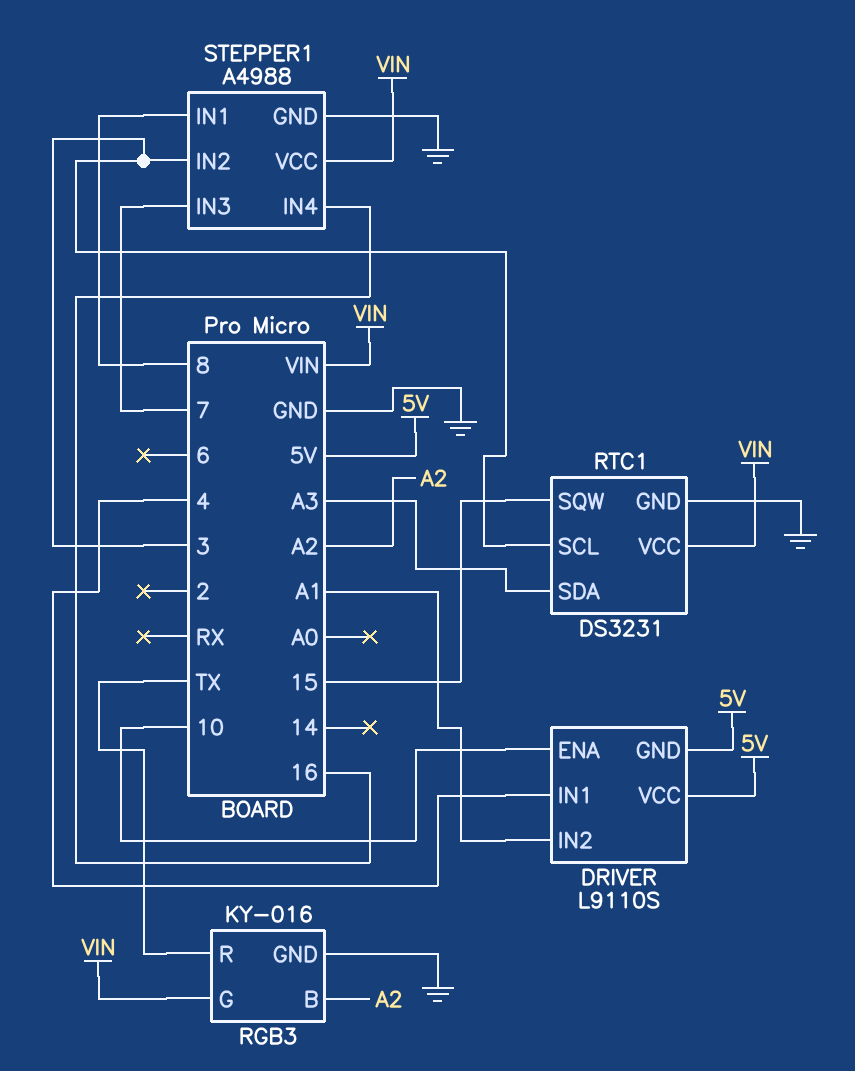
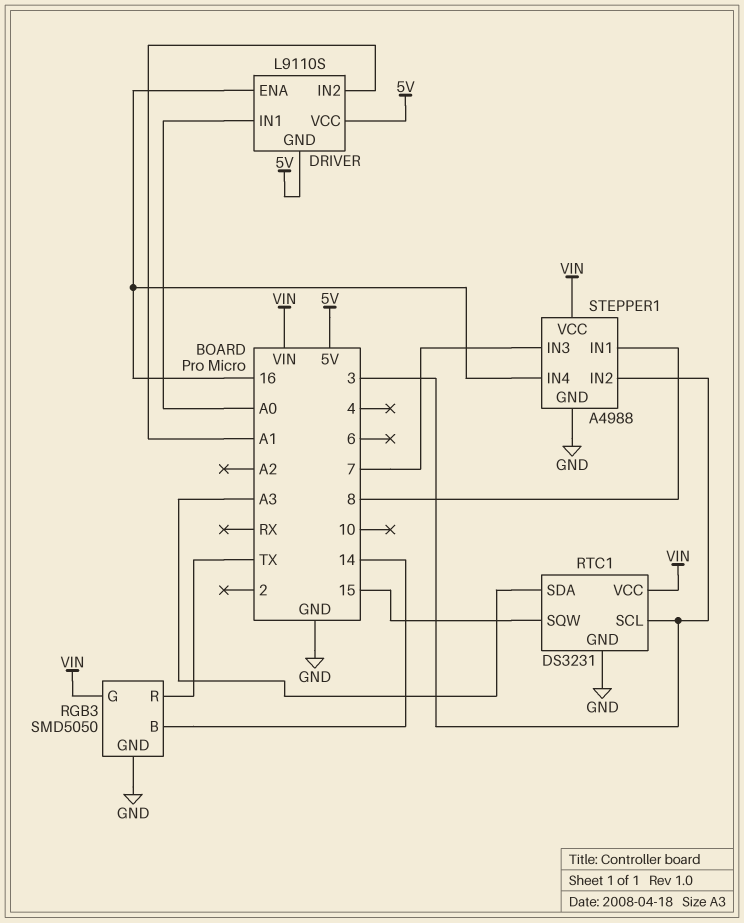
DRIVER pin ENA: 10 -> 16
DRIVER pin IN1: 4 -> A0
RGB3: KY-016 -> SMD5050
RGB3 pin B: A2 -> 14

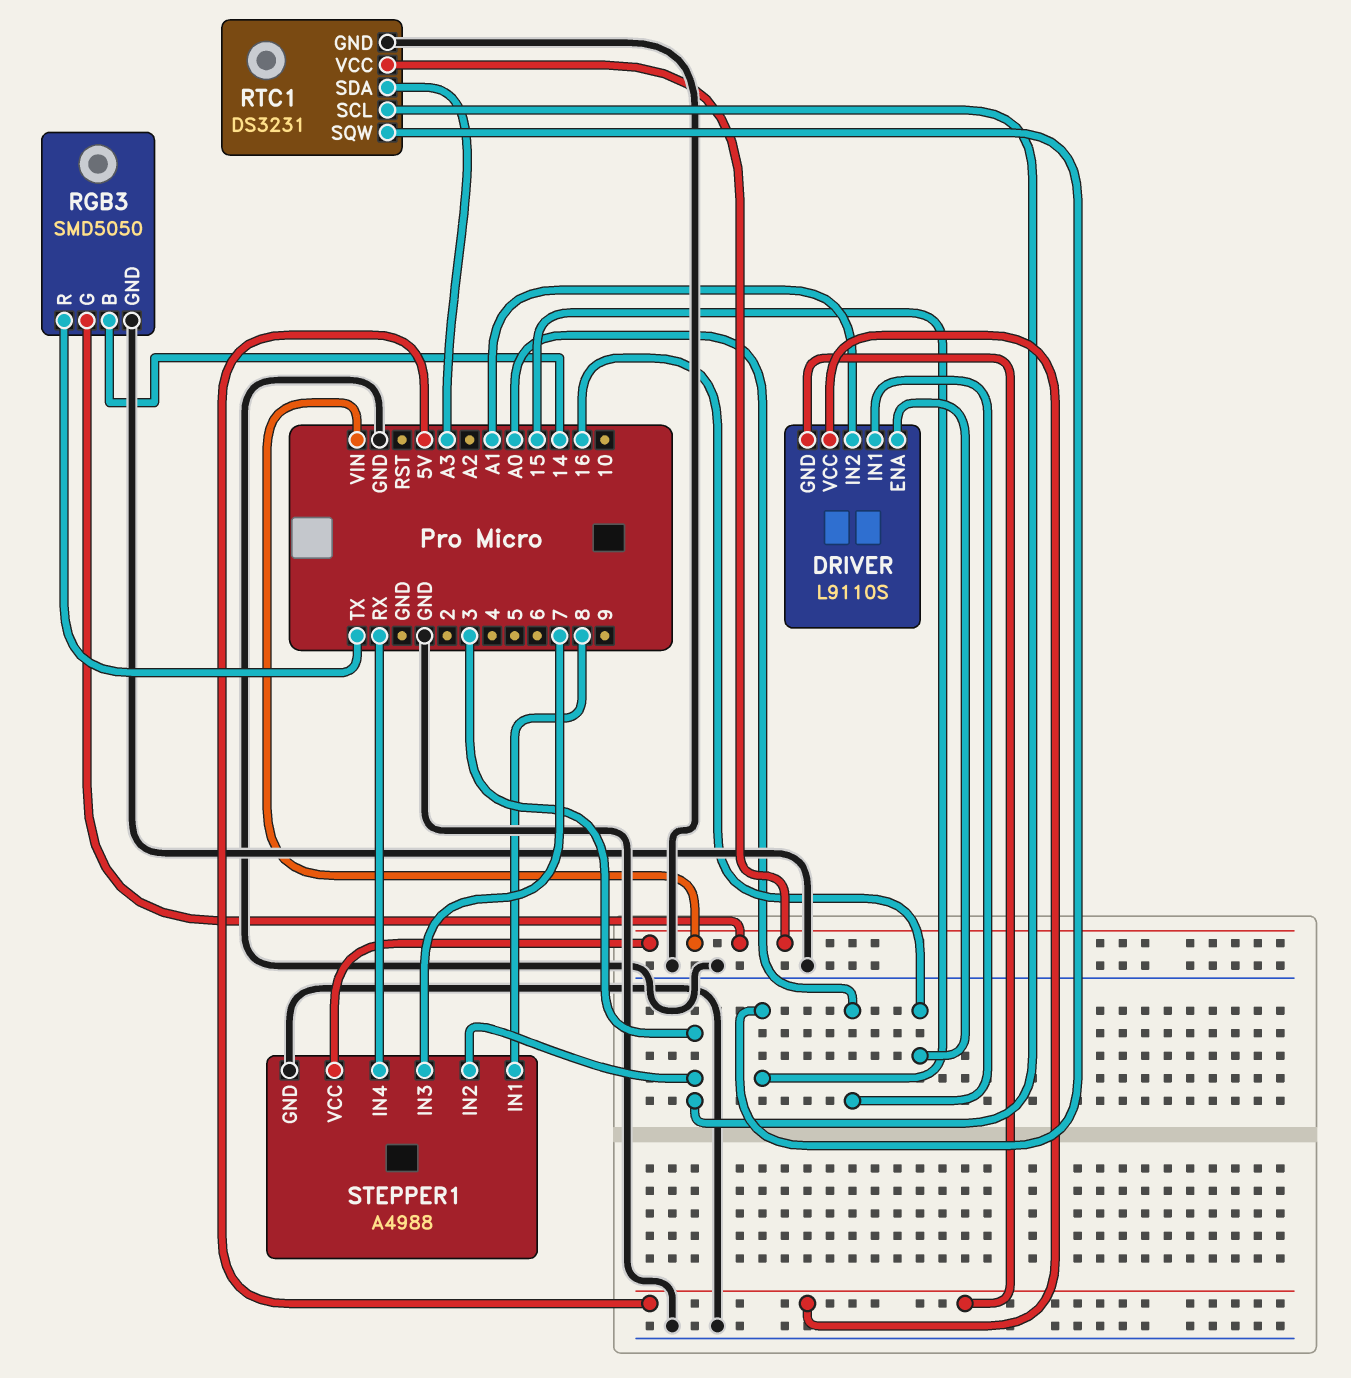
STEPPER1 pin IN4: 16 -> RX

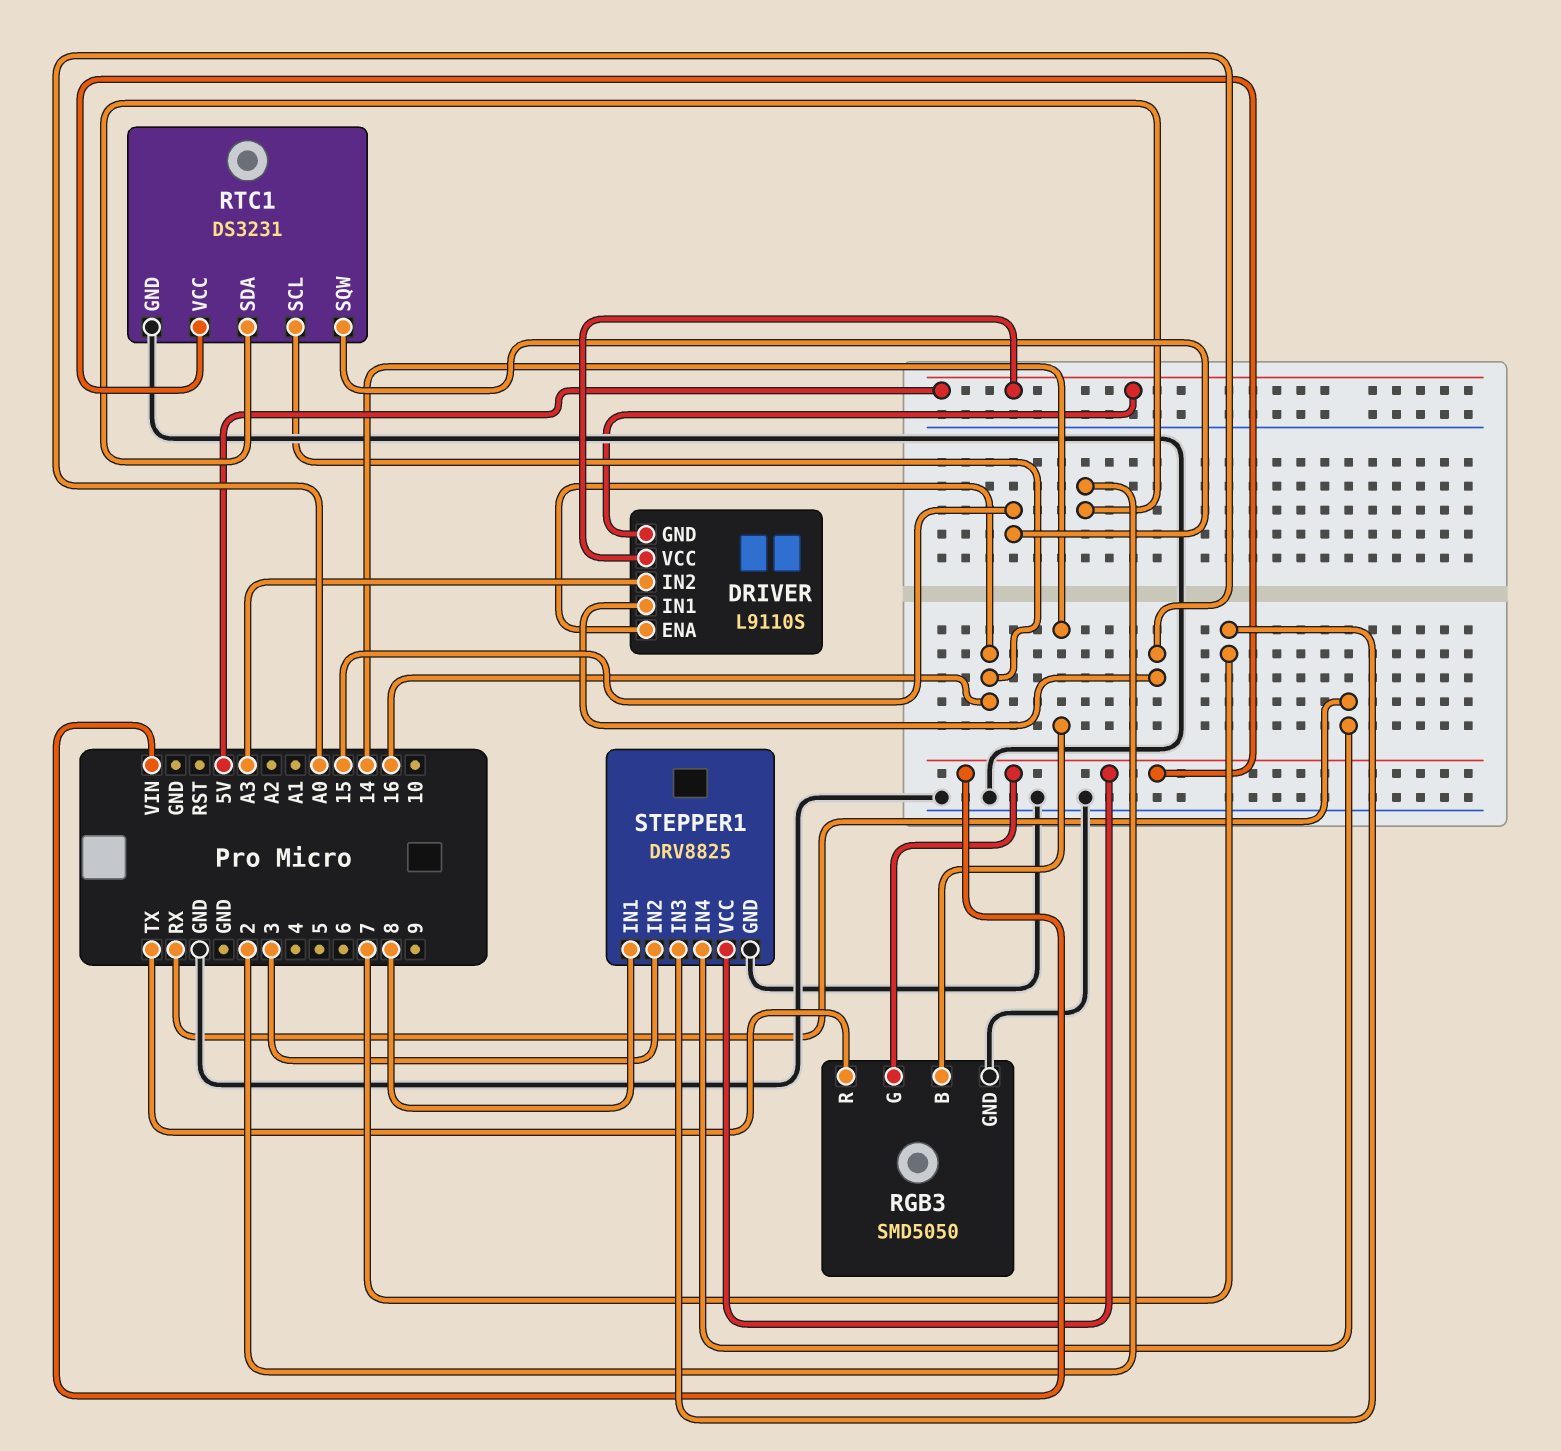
DRIVER pin IN2: A1 -> A3
RTC1 pin SCL: 3 -> 16
RTC1 pin SDA: A3 -> 2
STEPPER1: A4988 -> DRV8825

